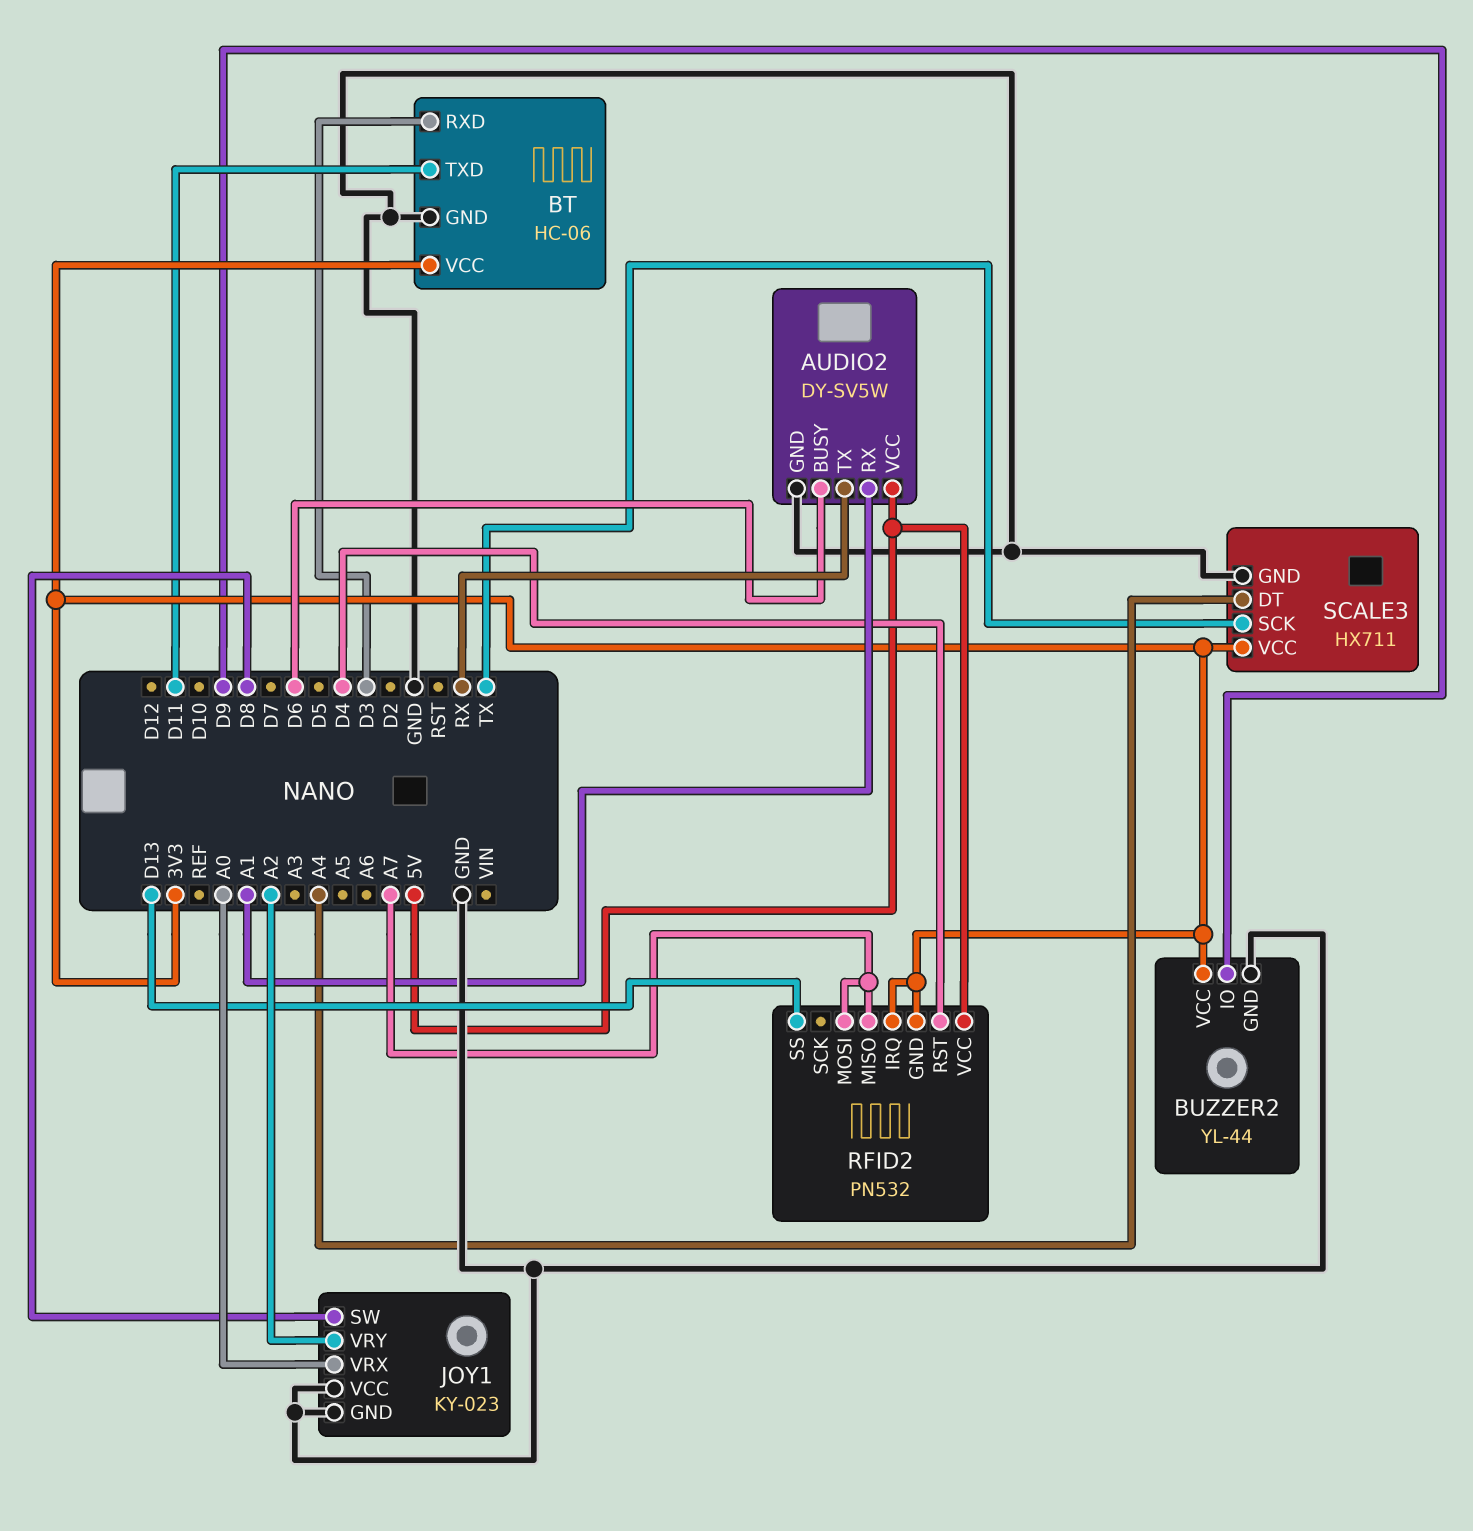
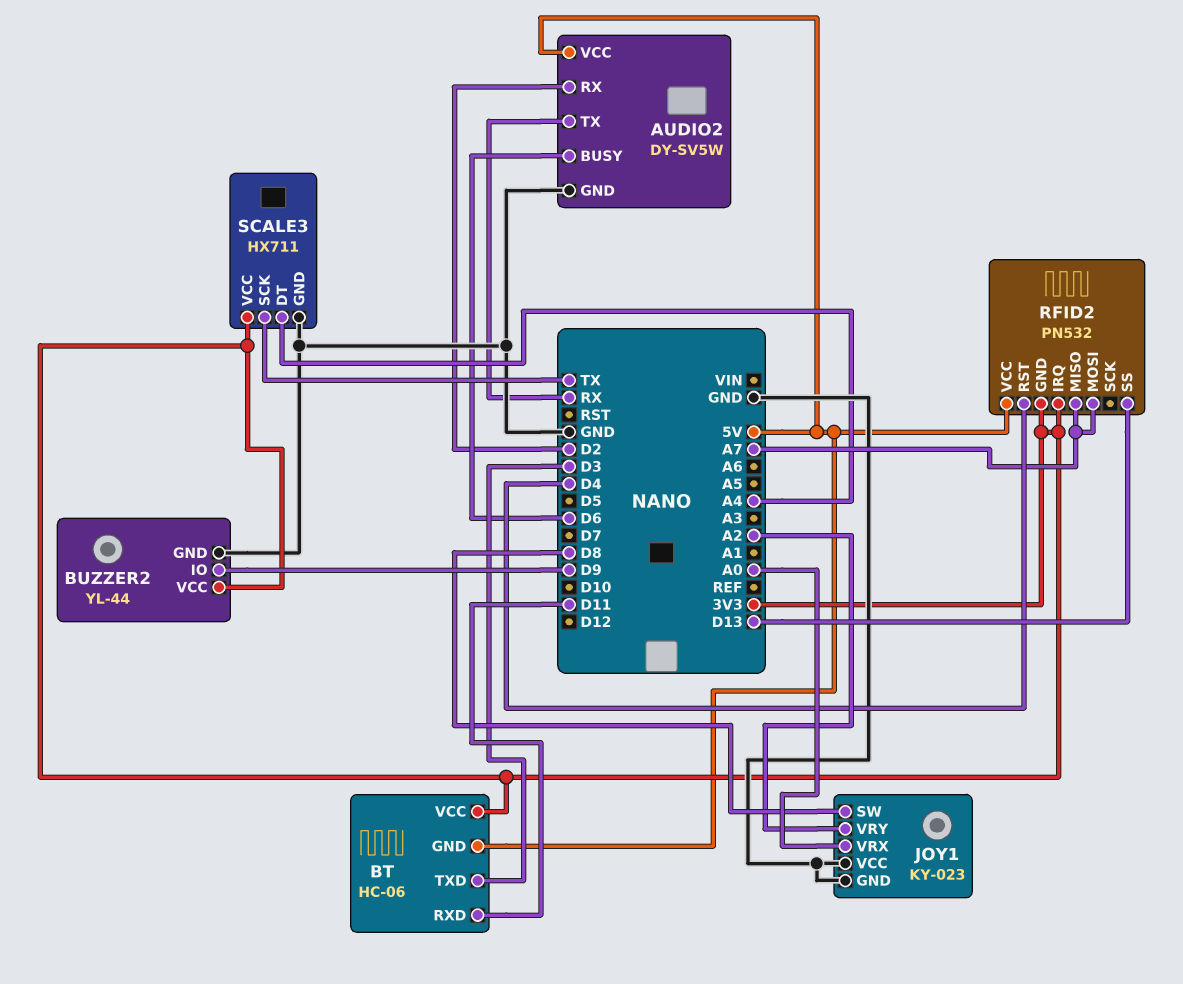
AUDIO2 pin RX: A1 -> D2
BT pin GND: GND -> 5V
BT pin RXD: D3 -> D11
BT pin TXD: D11 -> D3

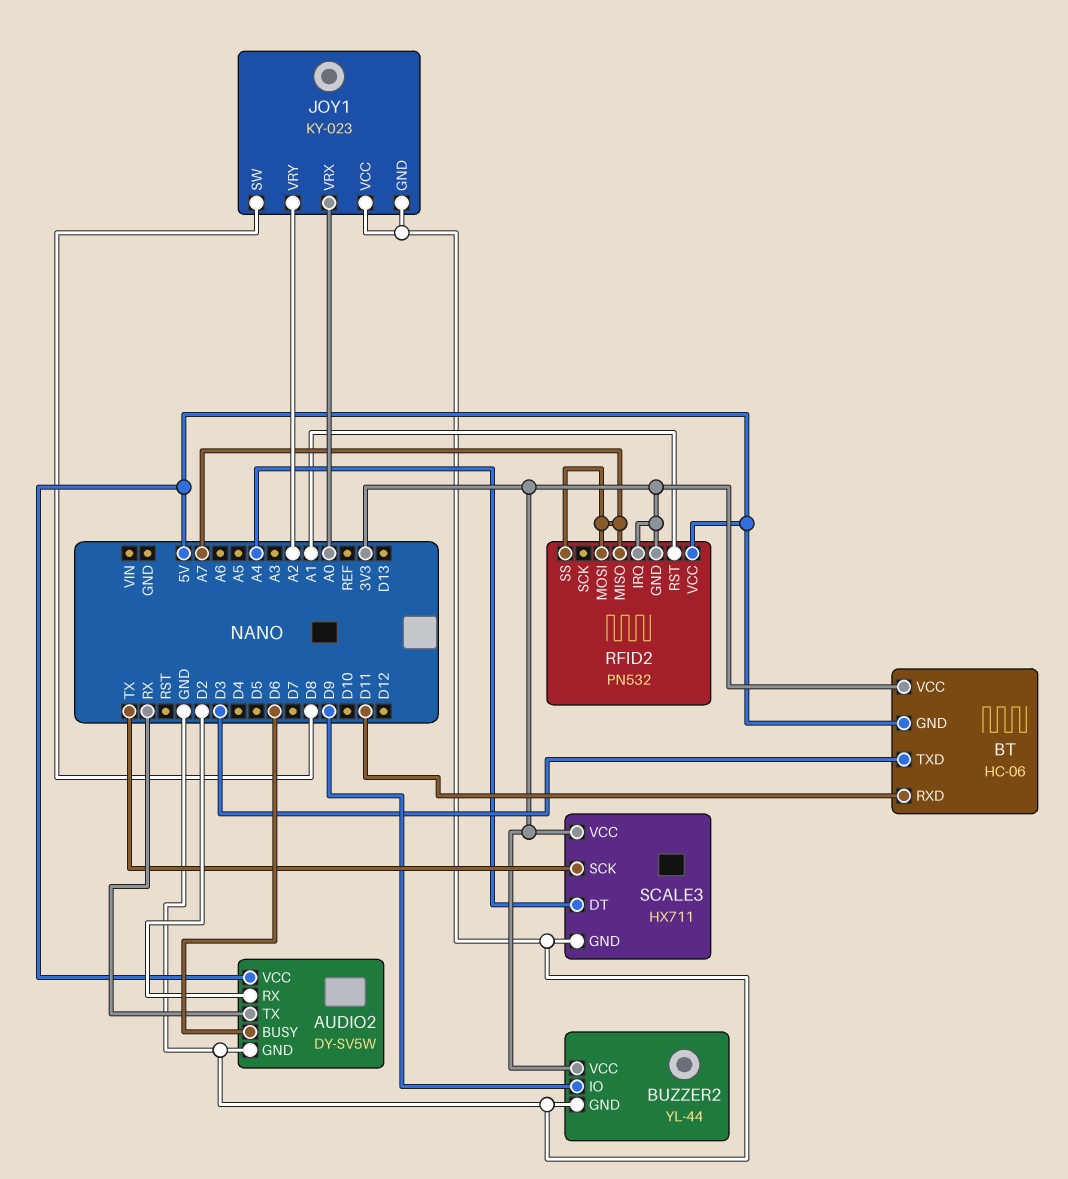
RFID2 pin RST: D4 -> A1
RFID2 pin SS: D13 -> A7

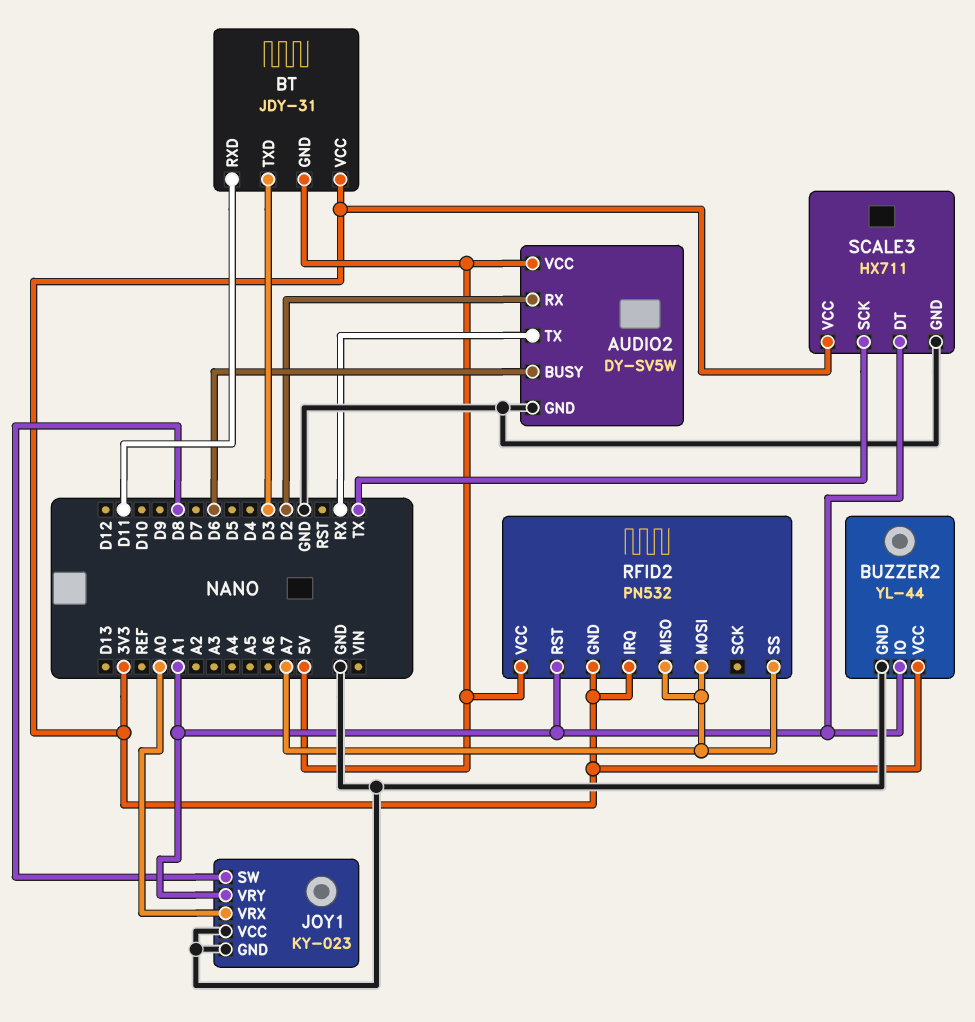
BT: HC-06 -> JDY-31
BUZZER2 pin IO: D9 -> A1
JOY1 pin VRY: A2 -> A1
SCALE3 pin DT: A4 -> A1

